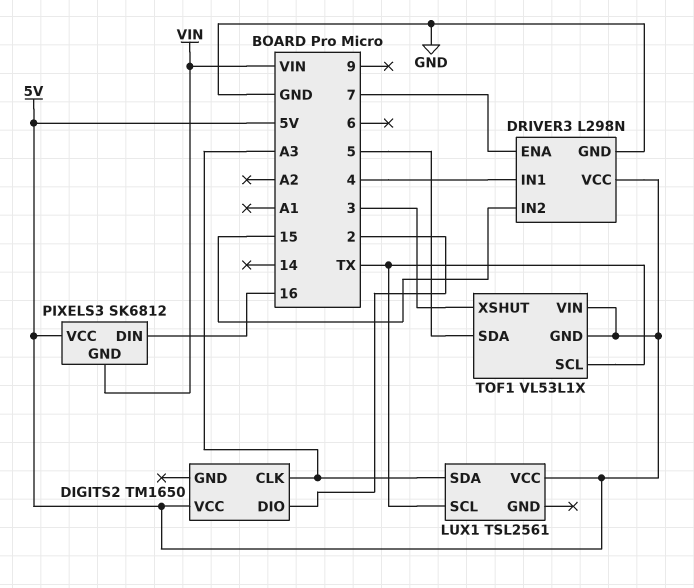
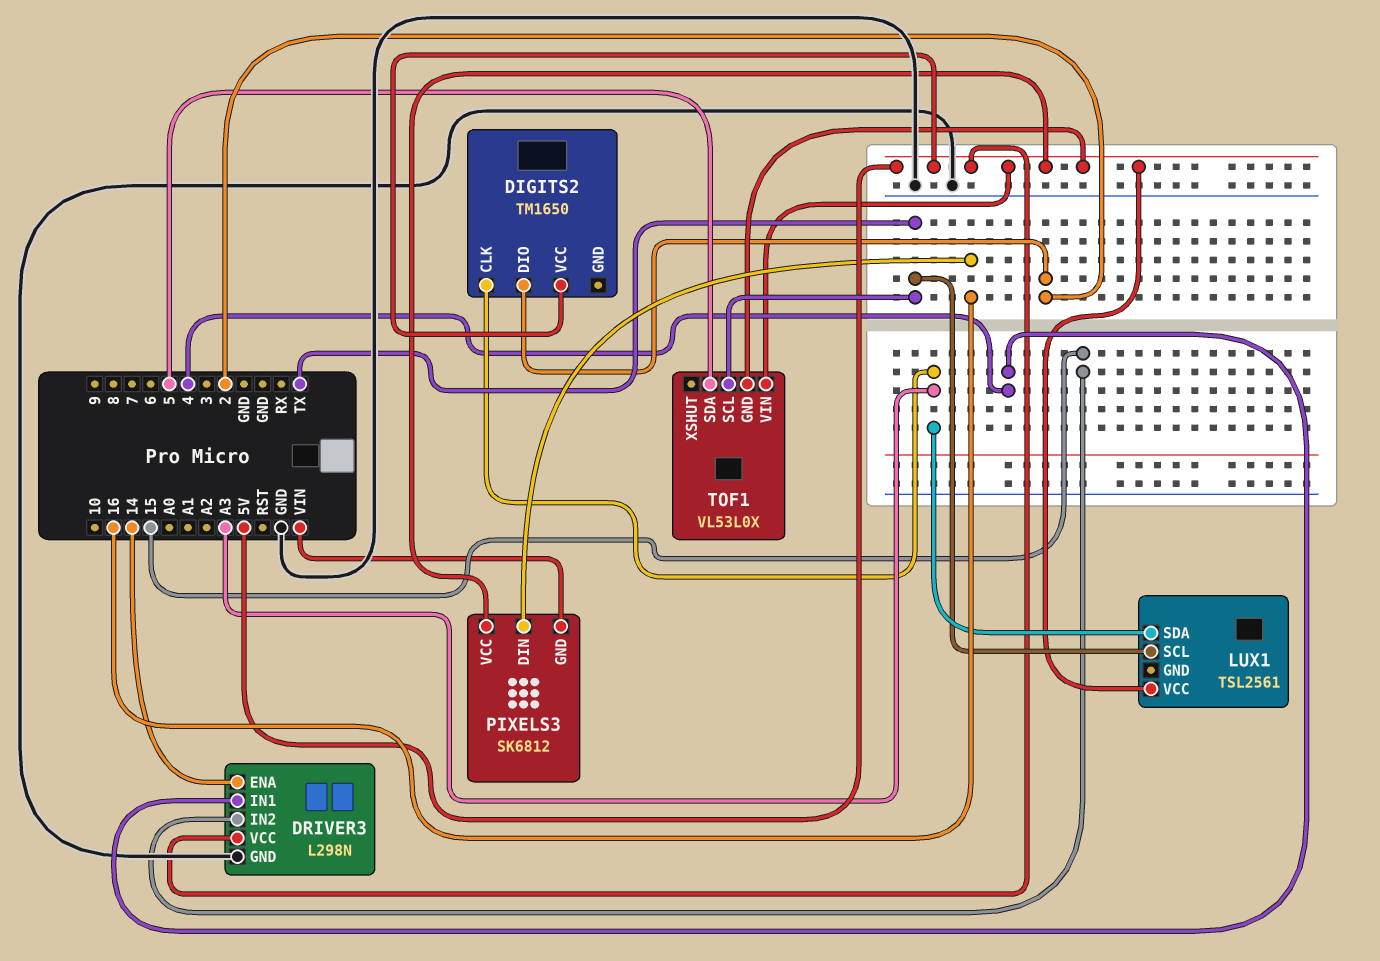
DRIVER3 pin ENA: 7 -> 14
TOF1: VL53L1X -> VL53L0X
TOF1 pin XSHUT: 3 -> none

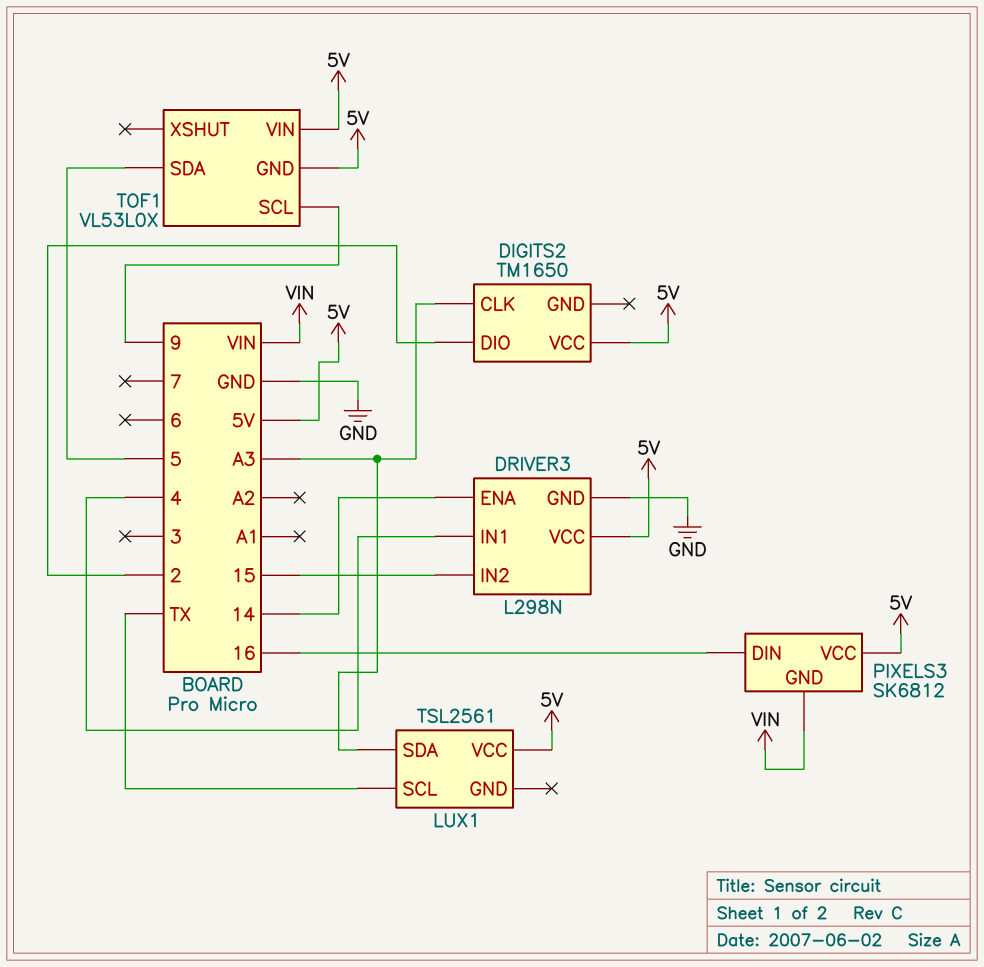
TOF1 pin SCL: TX -> 9

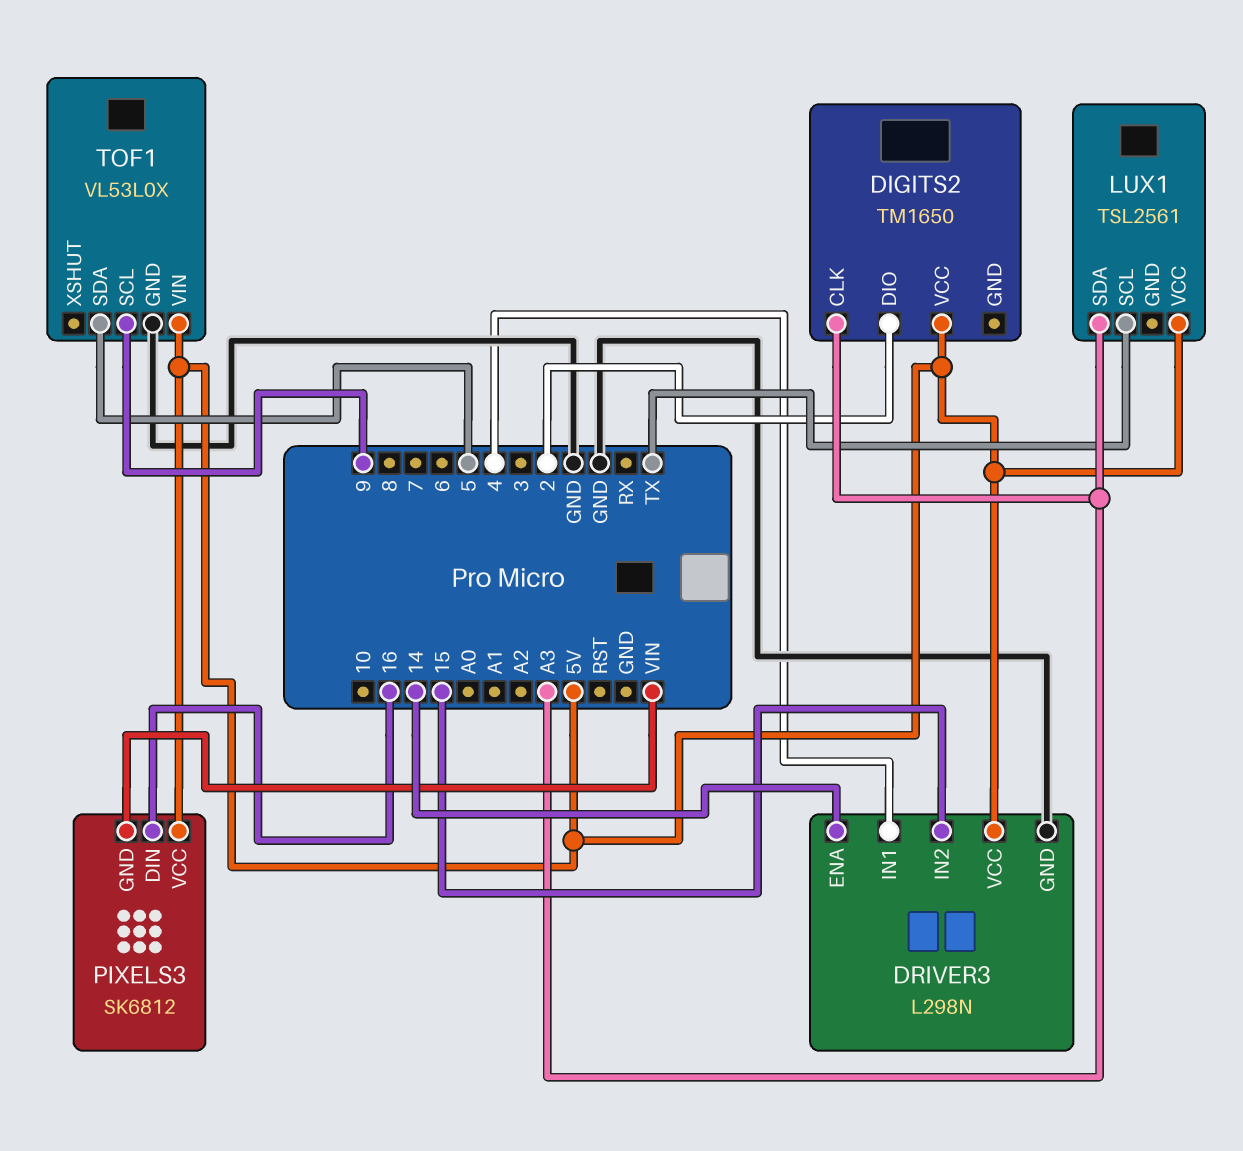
TOF1 pin GND: 5V -> GND

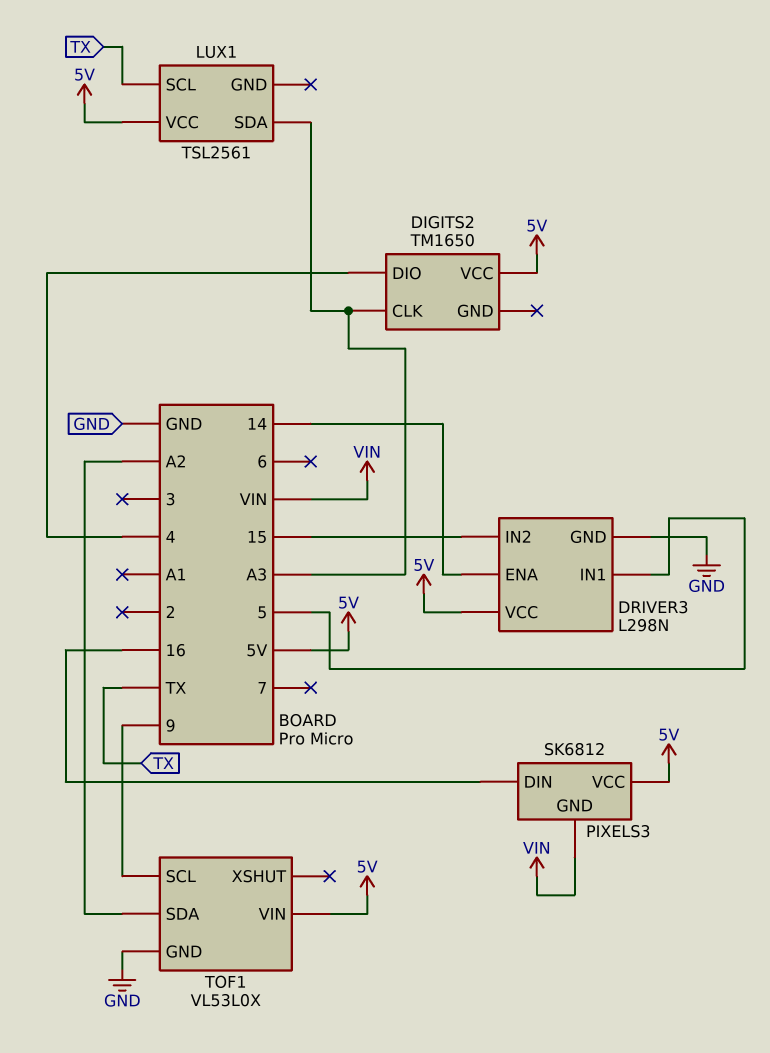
DIGITS2 pin DIO: 2 -> 4
DRIVER3 pin IN1: 4 -> 5
TOF1 pin SDA: 5 -> A2

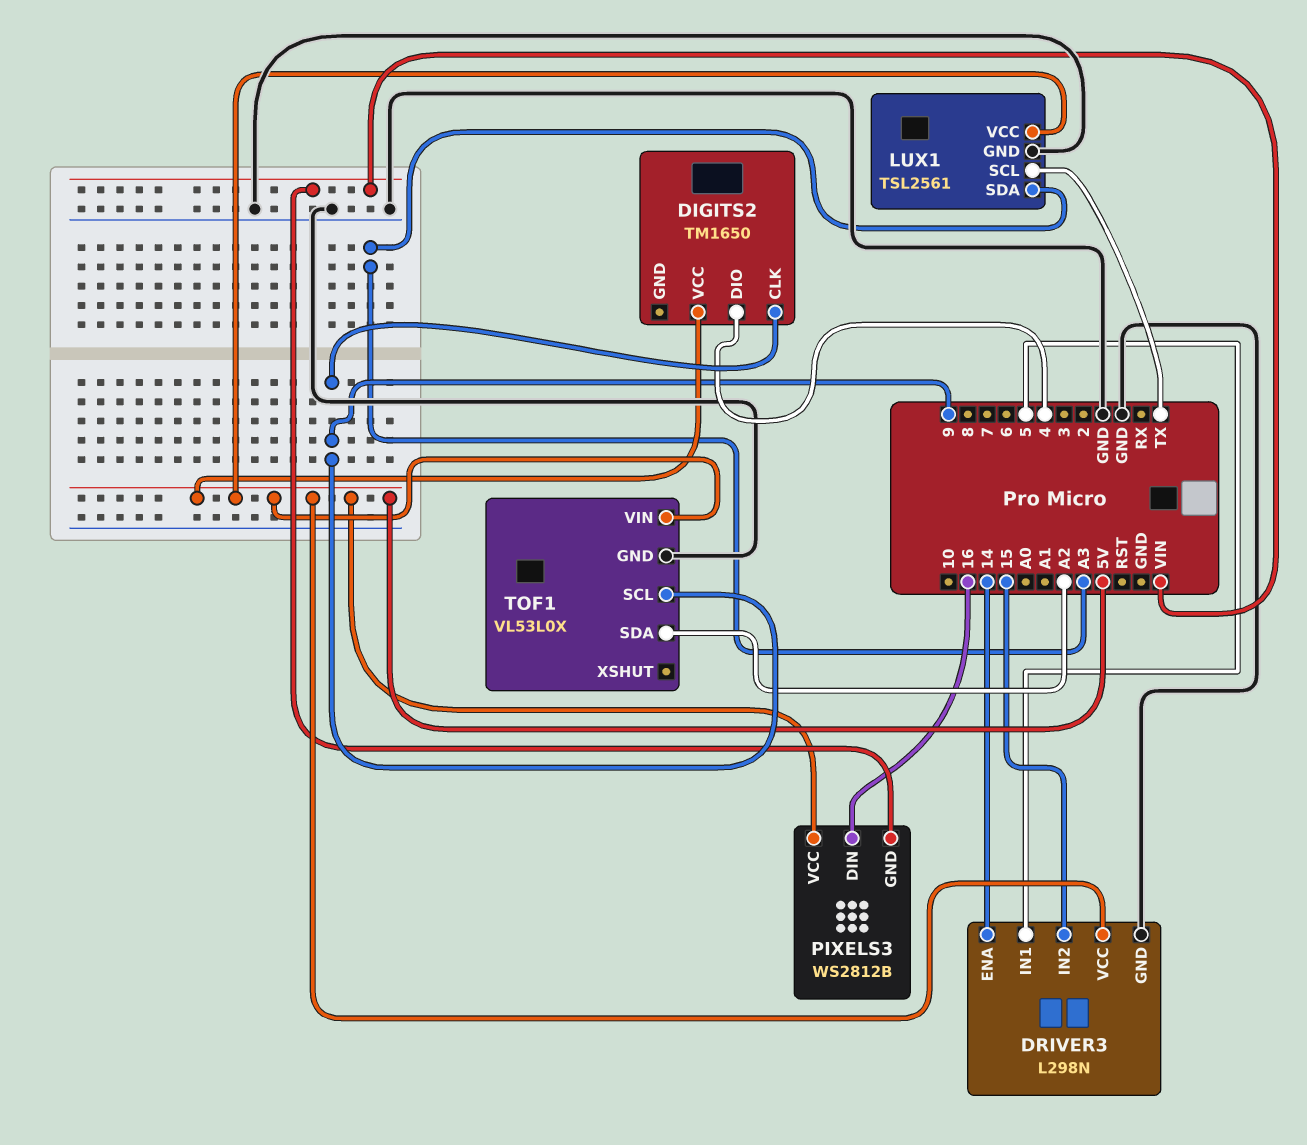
DIGITS2 pin CLK: A3 -> 9
LUX1 pin GND: none -> GND
PIXELS3: SK6812 -> WS2812B

